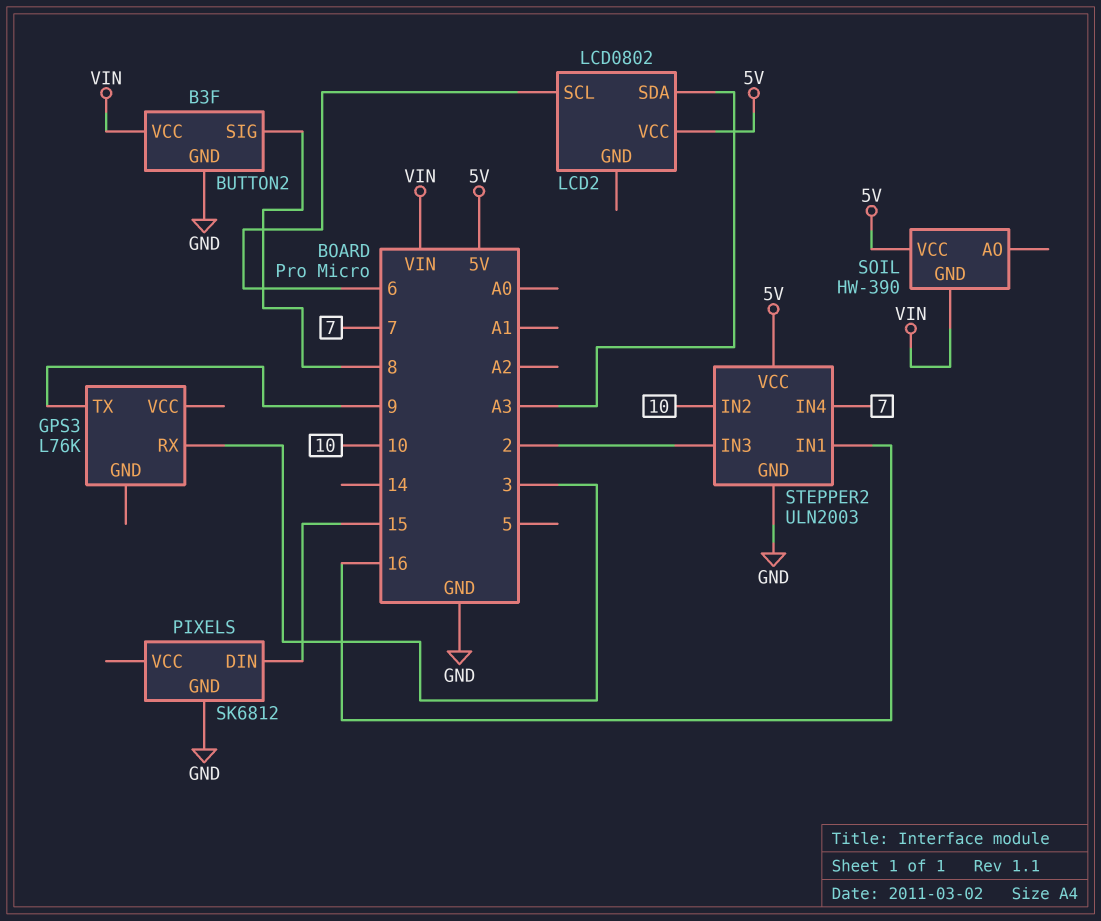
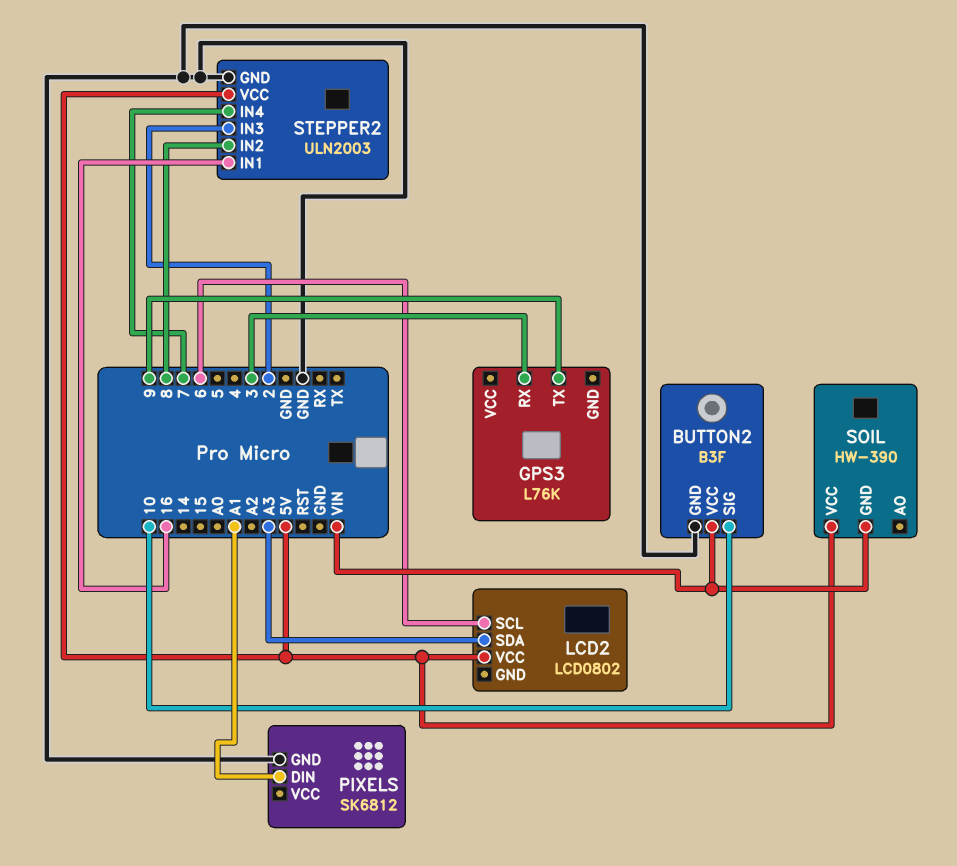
BUTTON2 pin SIG: 8 -> 10
PIXELS pin DIN: 15 -> A1
STEPPER2 pin IN2: 10 -> 8

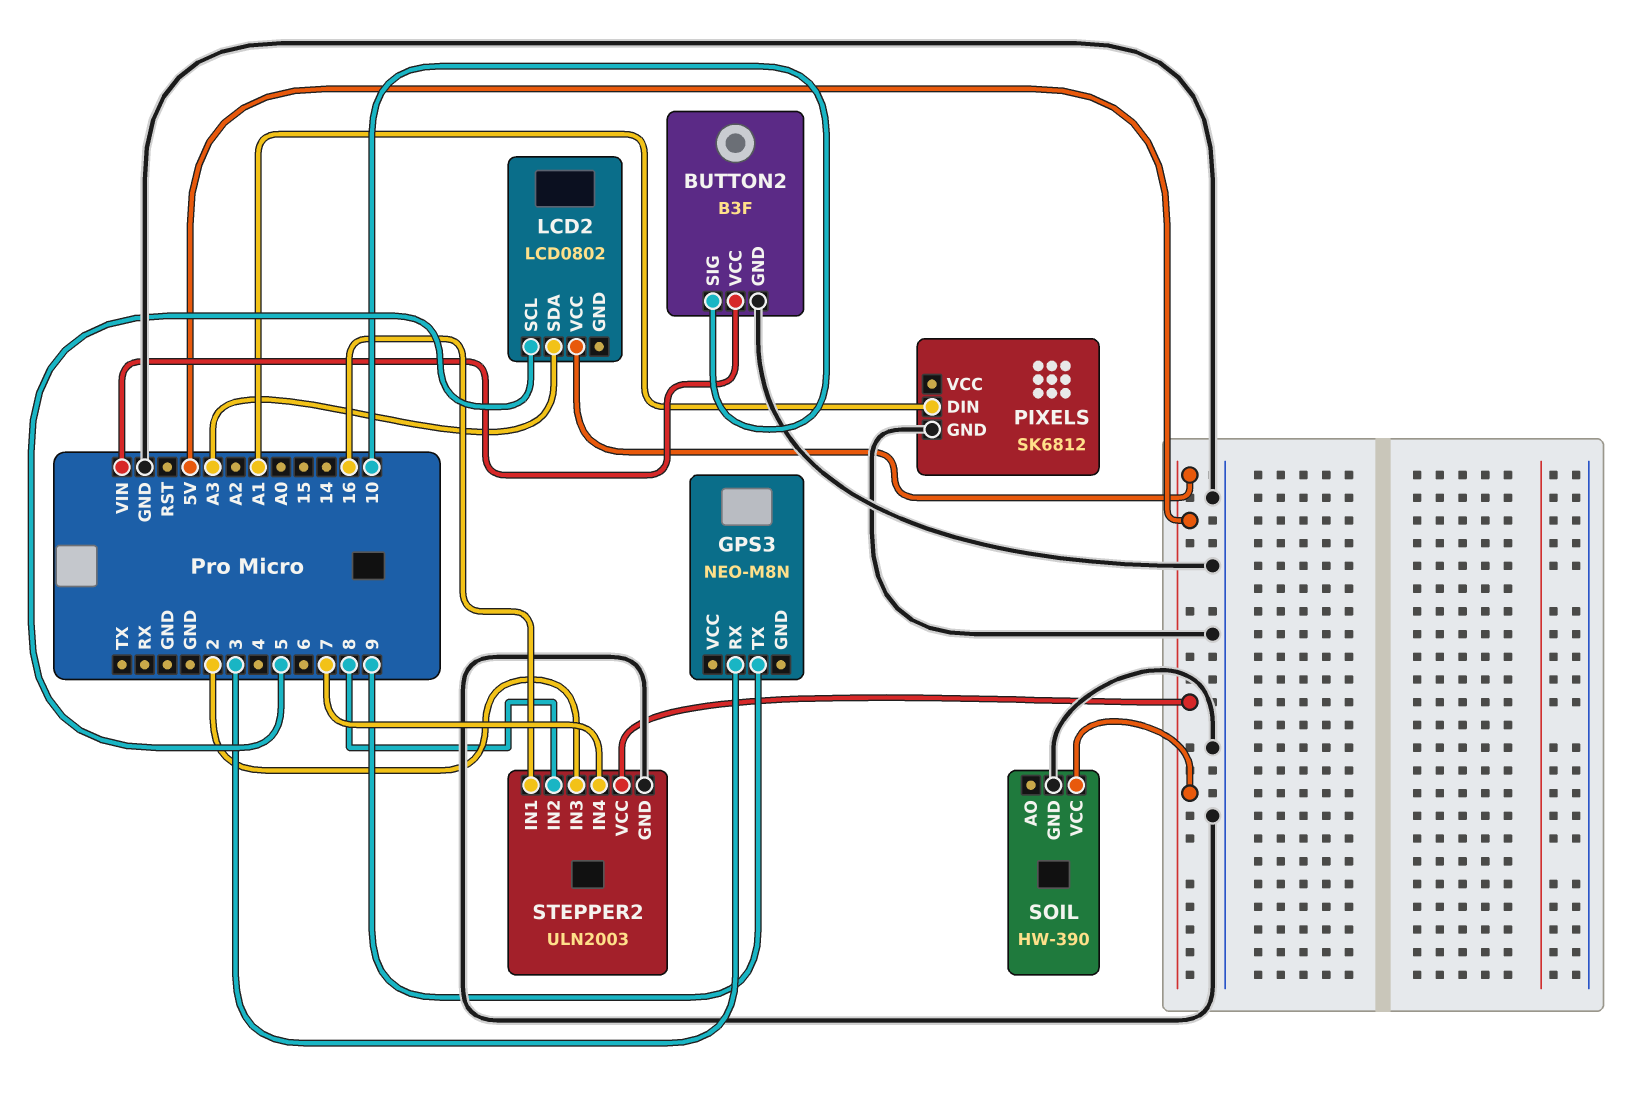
GPS3: L76K -> NEO-M8N
LCD2 pin SCL: 6 -> 5
SOIL pin GND: VIN -> GND

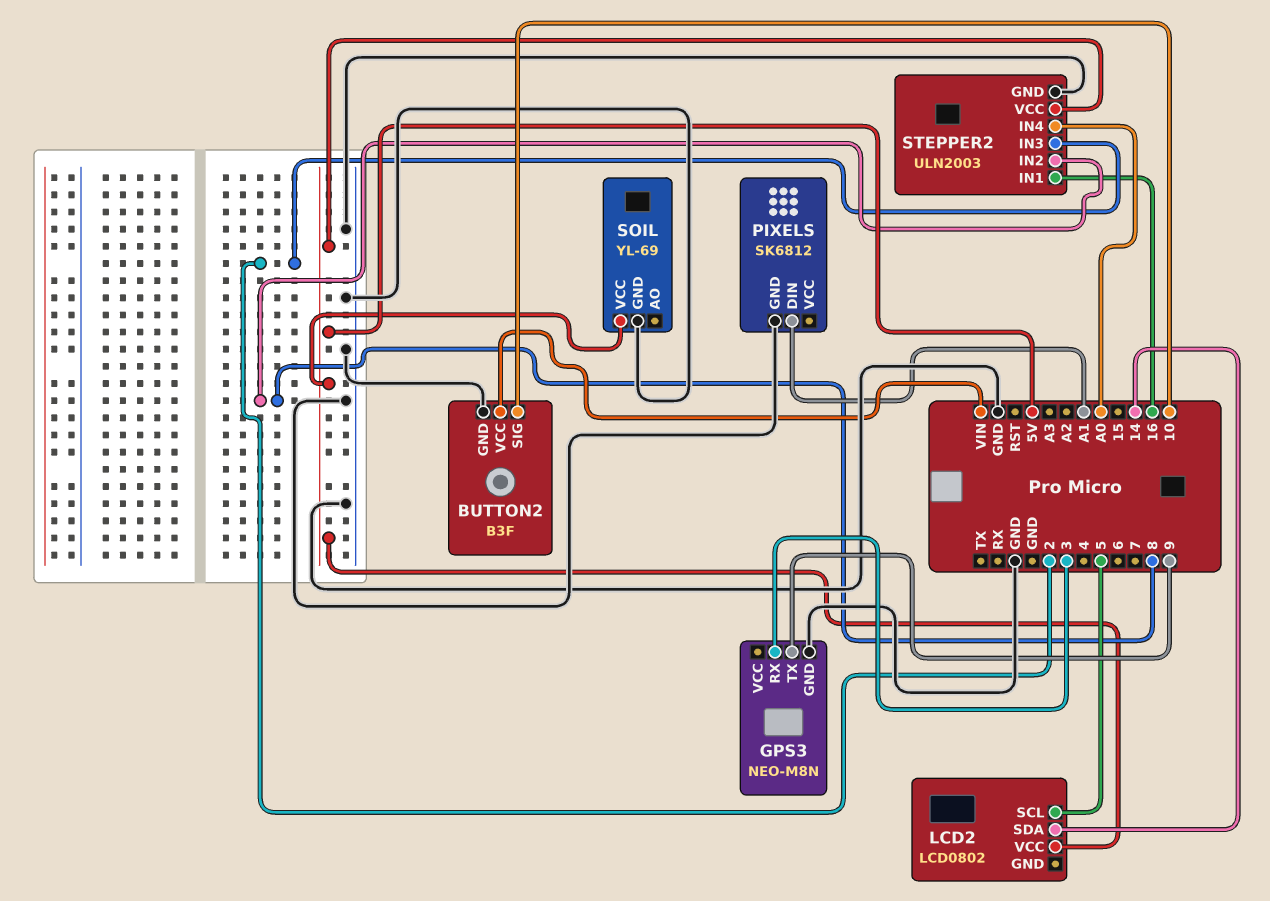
GPS3 pin GND: none -> GND
LCD2 pin SDA: A3 -> 14
SOIL: HW-390 -> YL-69
STEPPER2 pin IN4: 7 -> A0

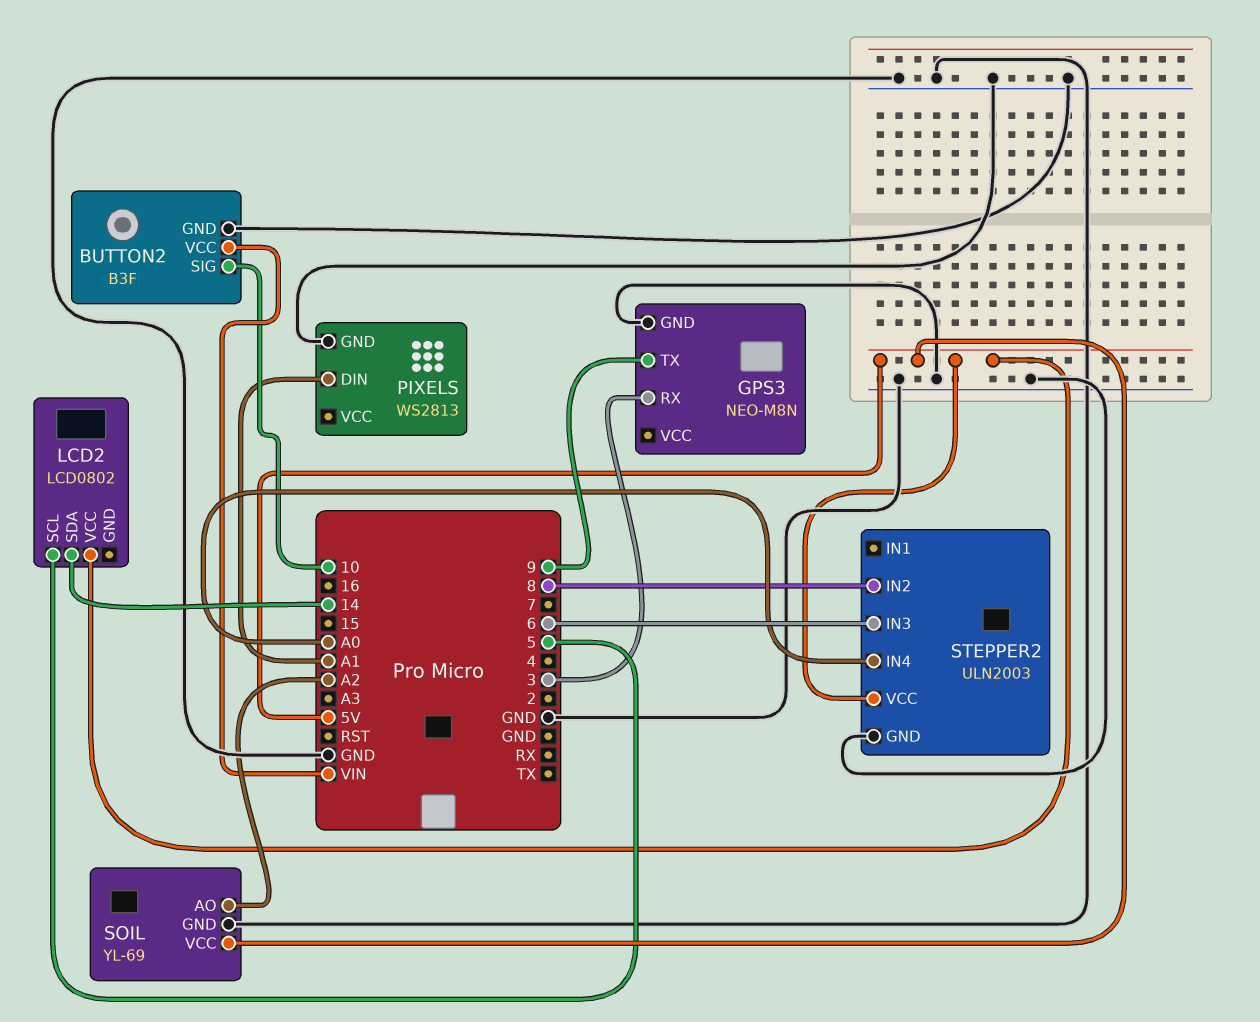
PIXELS: SK6812 -> WS2813
SOIL pin AO: none -> A2
STEPPER2 pin IN1: 16 -> none
STEPPER2 pin IN3: 2 -> 6

